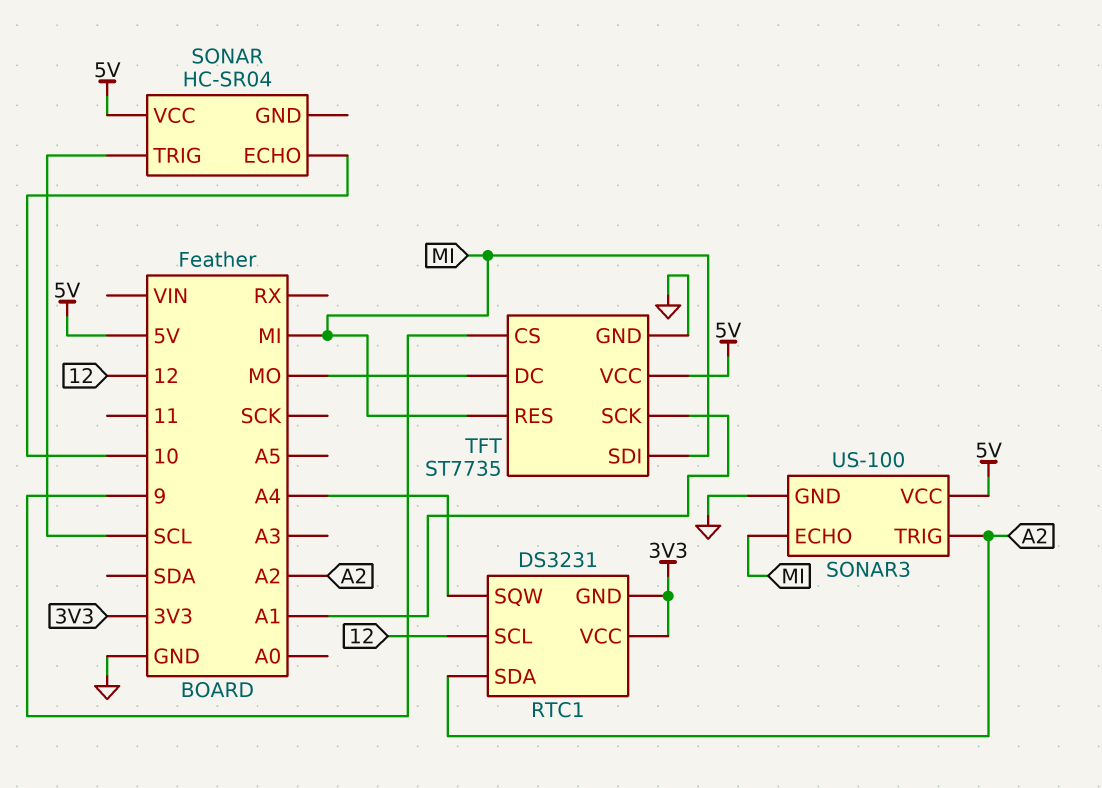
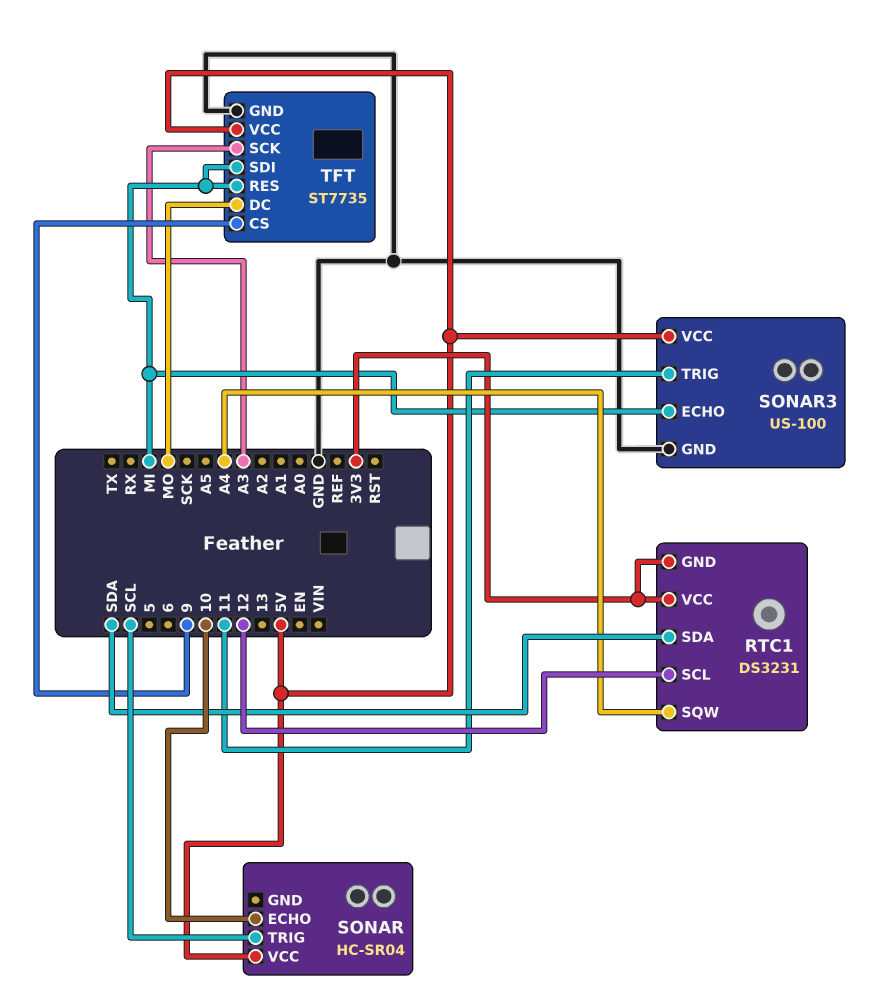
RTC1 pin SDA: A2 -> SDA
SONAR3 pin TRIG: A2 -> 11
TFT pin SCK: A1 -> A3

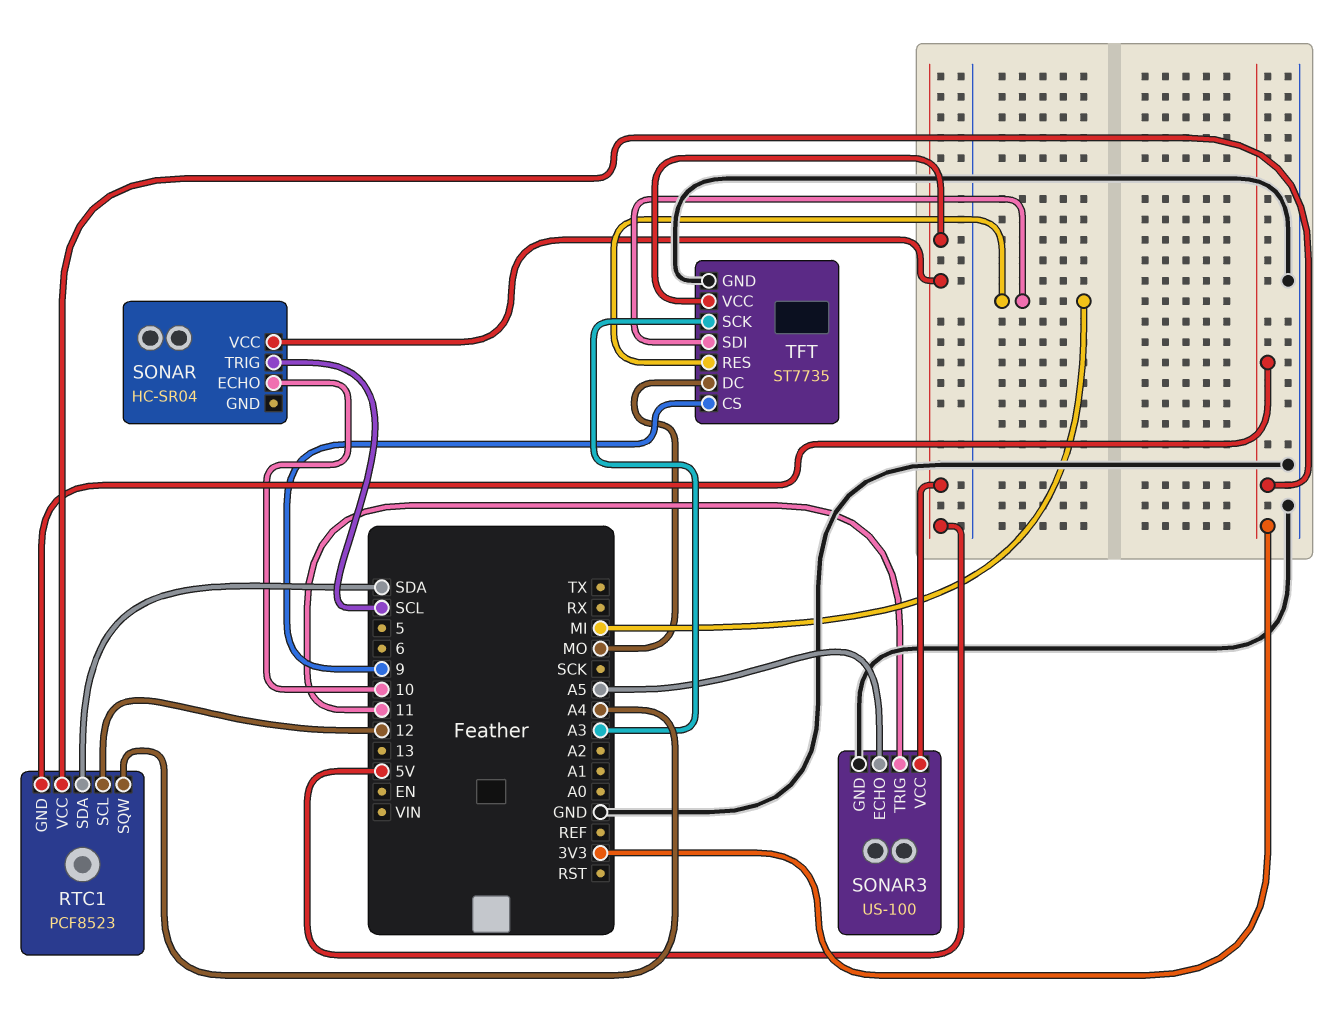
RTC1: DS3231 -> PCF8523
SONAR3 pin ECHO: MI -> A5

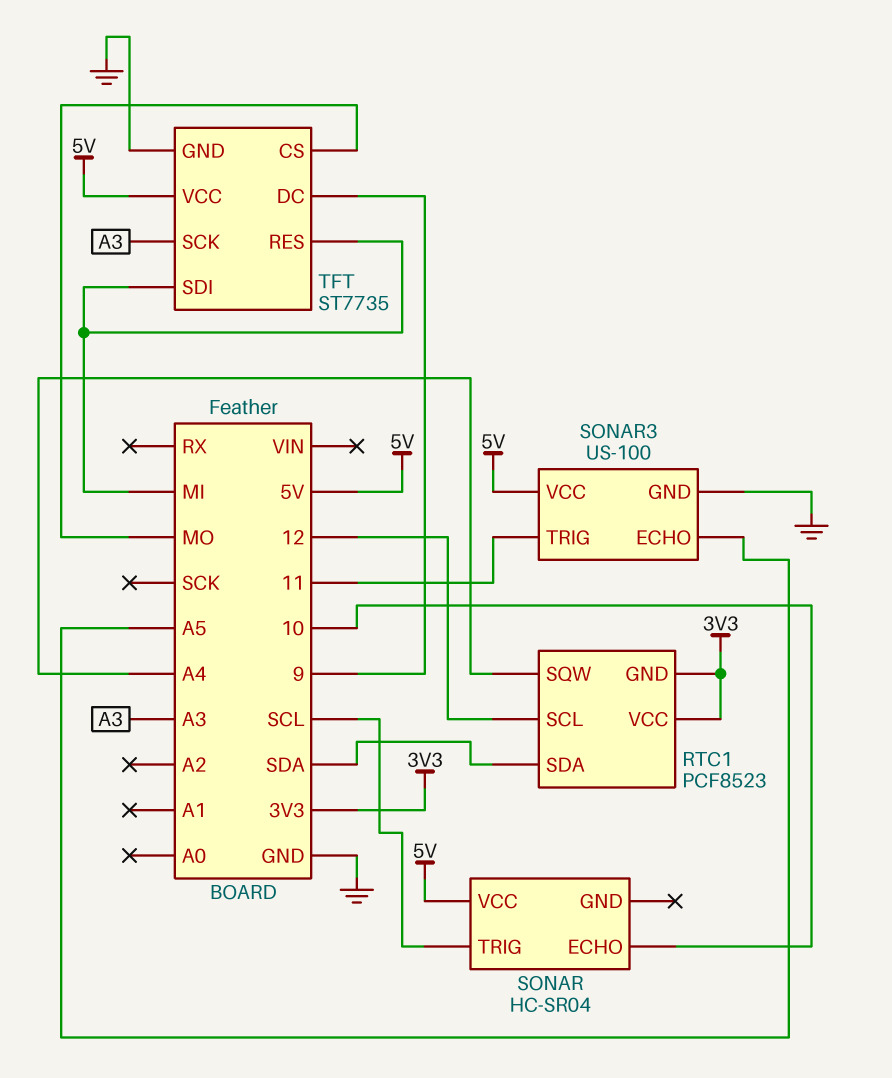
TFT pin CS: 9 -> MO
TFT pin DC: MO -> 9

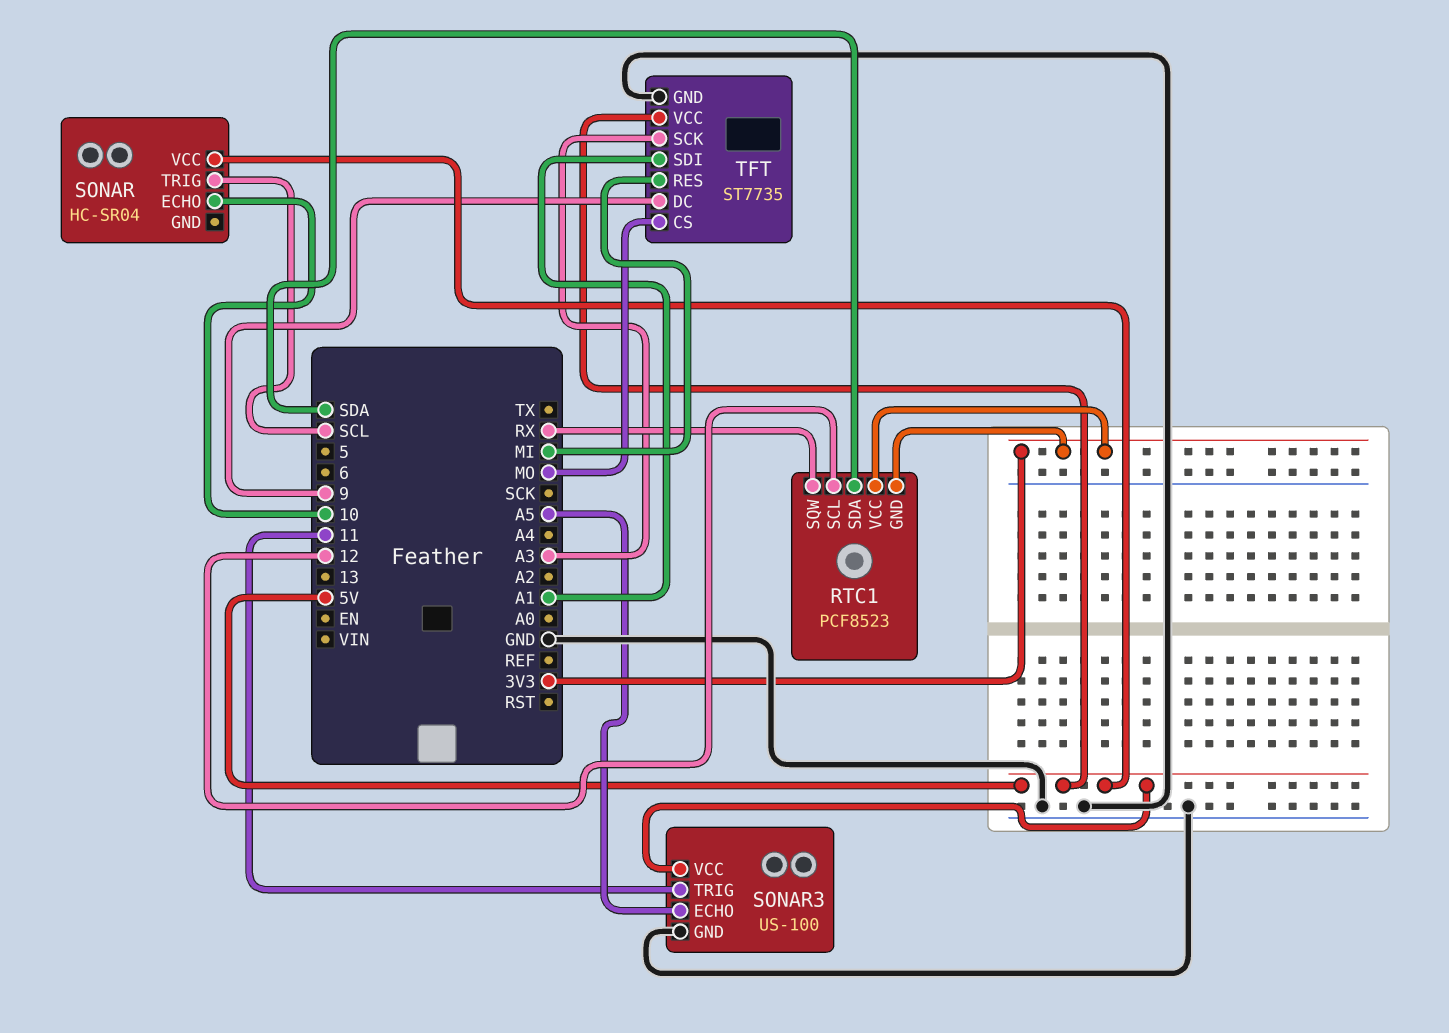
RTC1 pin SQW: A4 -> RX
TFT pin SDI: MI -> A1

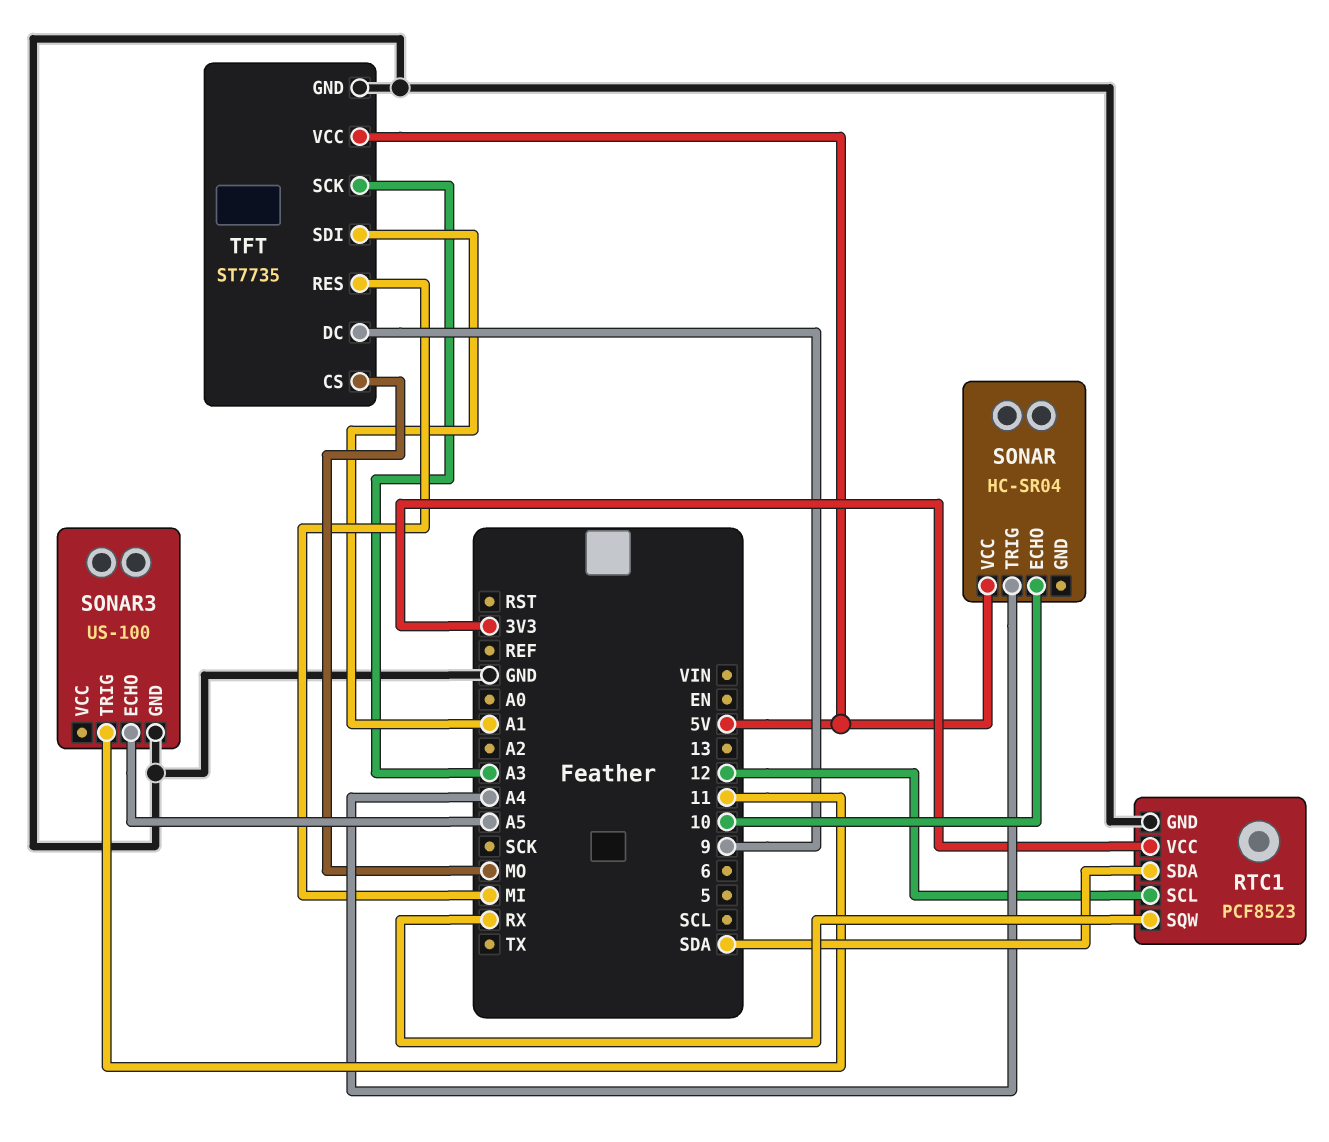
RTC1 pin GND: 3V3 -> GND
SONAR pin TRIG: SCL -> A4
SONAR3 pin VCC: 5V -> none

